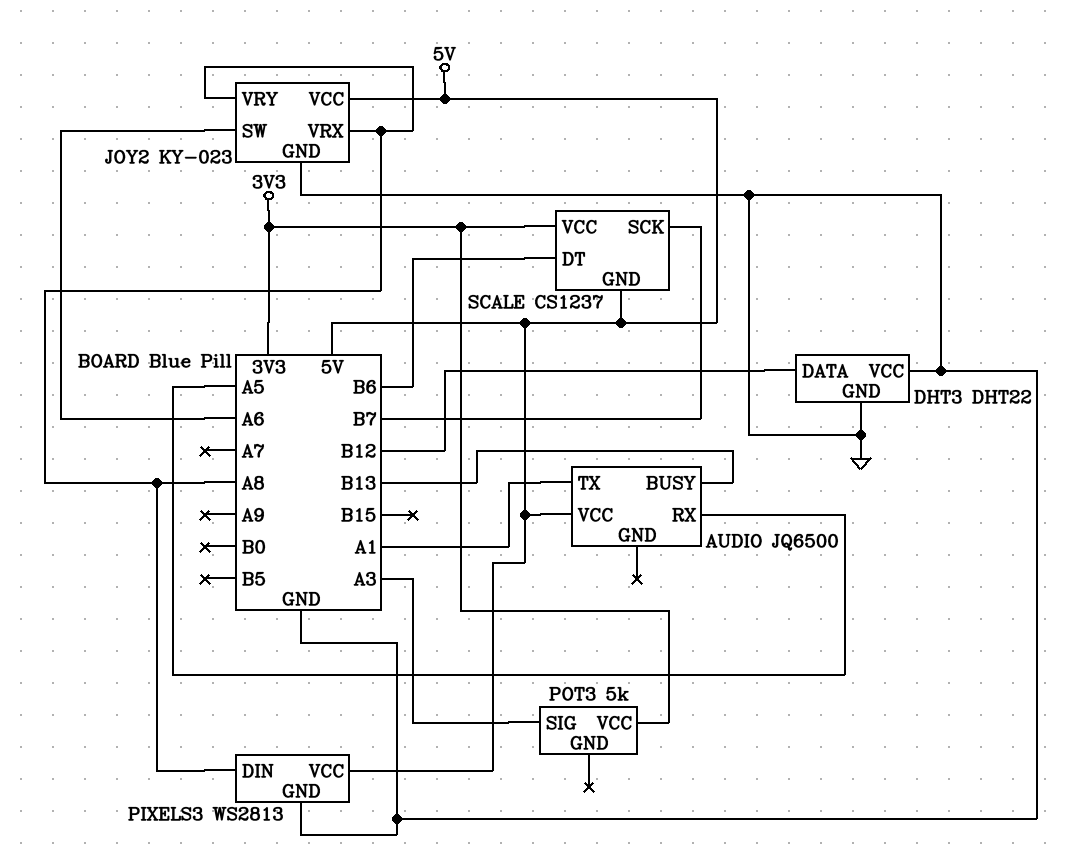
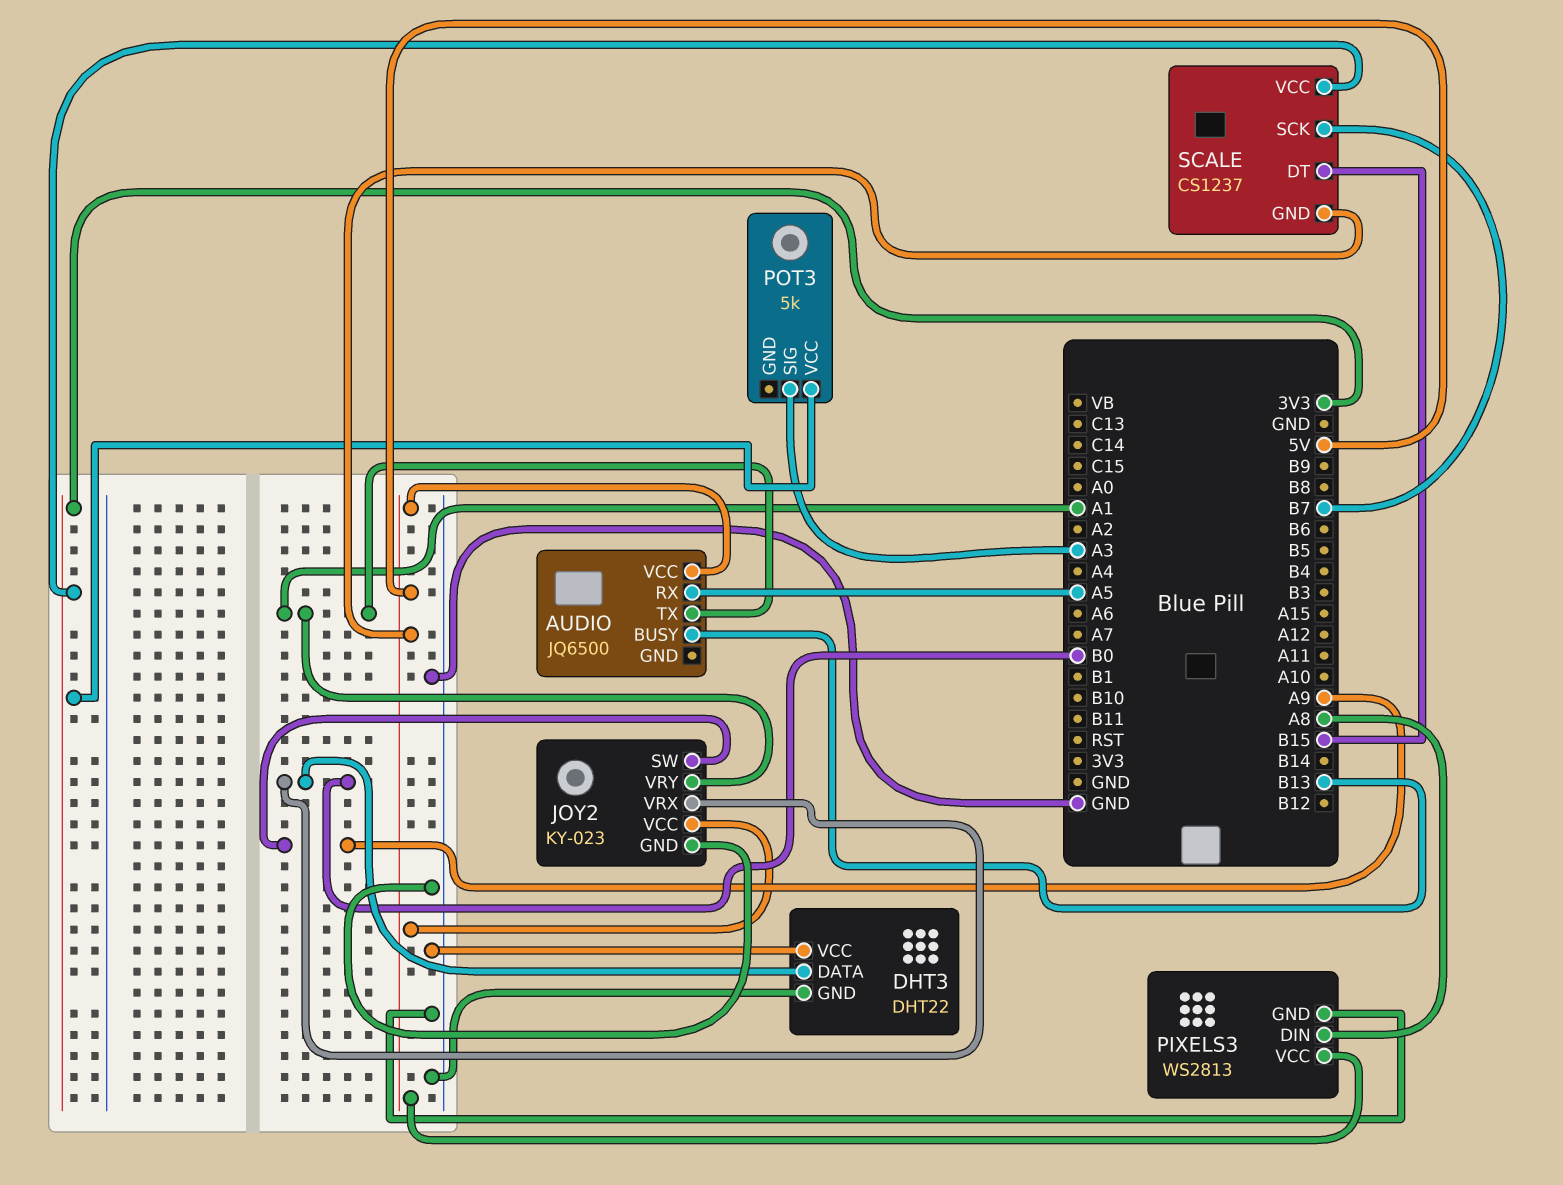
DHT3 pin DATA: B12 -> B0
JOY2 pin SW: A6 -> A9
JOY2 pin VRX: A8 -> B0
JOY2 pin VRY: A8 -> A1
SCALE pin DT: B6 -> B15

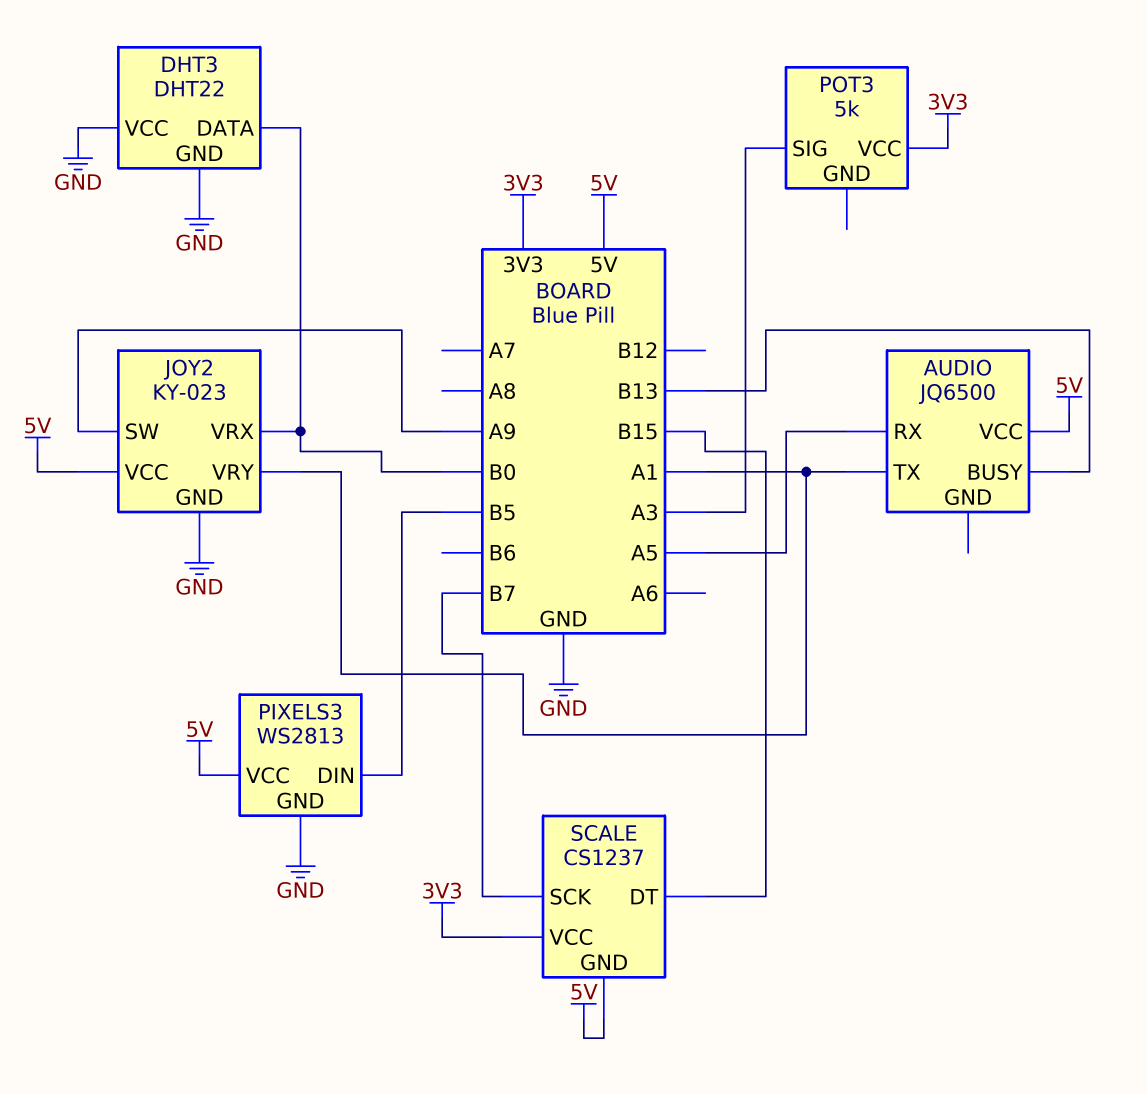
PIXELS3 pin DIN: A8 -> B5

